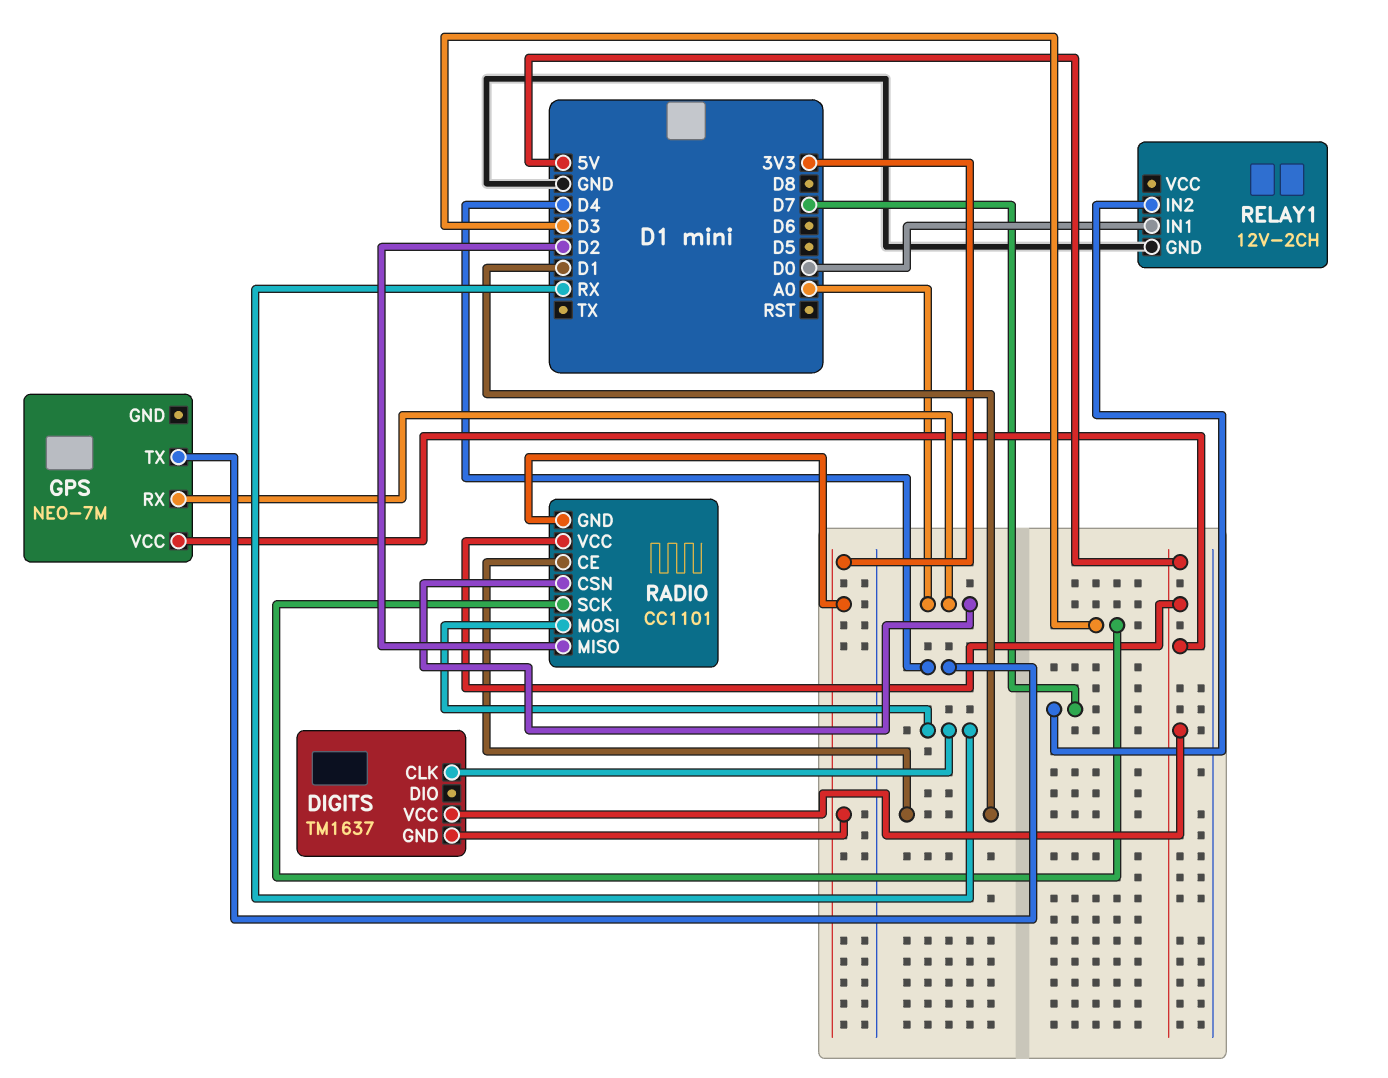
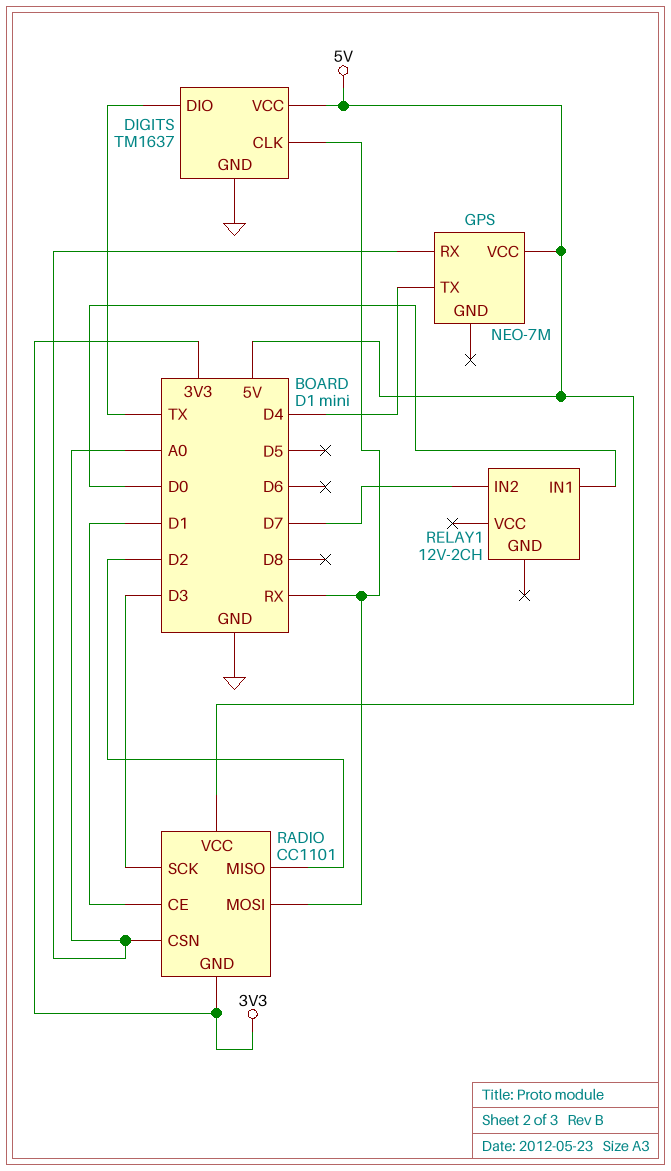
DIGITS pin DIO: none -> TX
DIGITS pin GND: 3V3 -> GND
RELAY1 pin GND: GND -> none

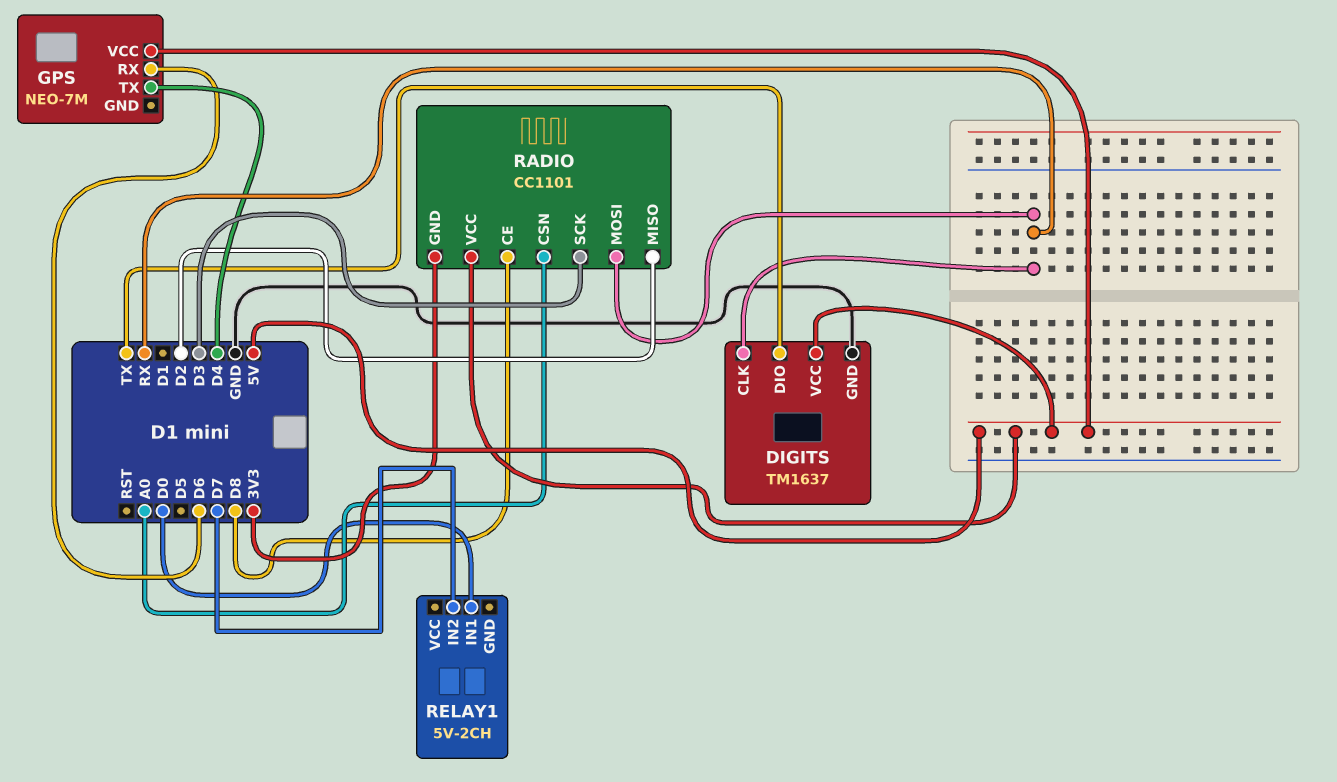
GPS pin RX: A0 -> D6
RADIO pin CE: D1 -> D8
RELAY1: 12V-2CH -> 5V-2CH

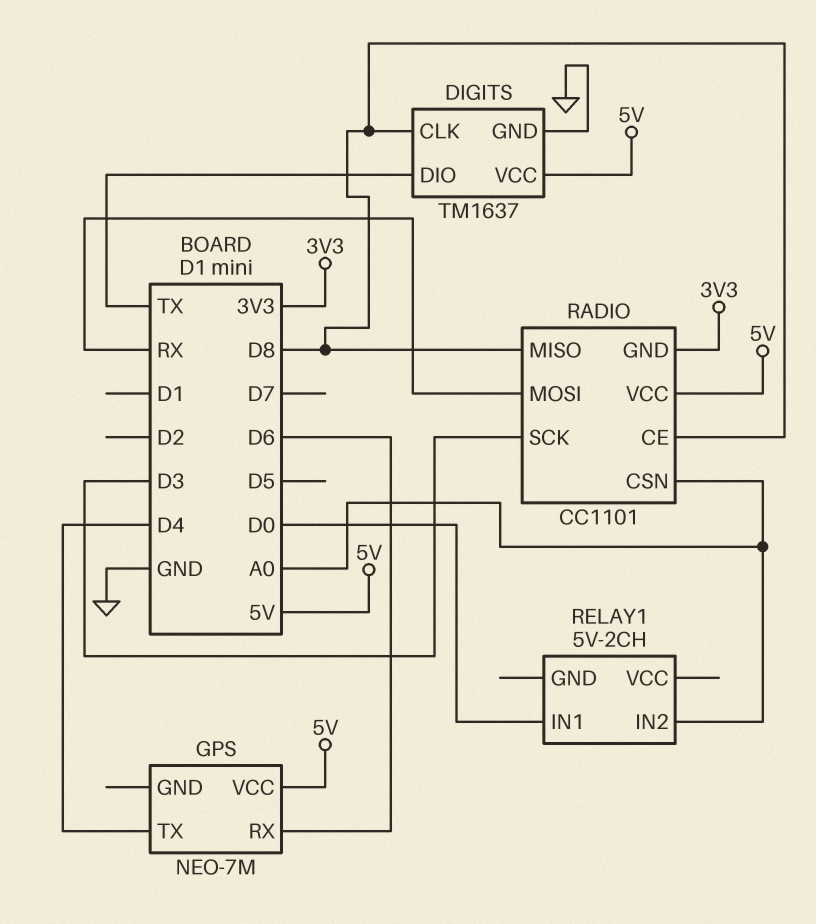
DIGITS pin CLK: RX -> D8
RADIO pin MISO: D2 -> D8
RELAY1 pin IN2: D7 -> A0

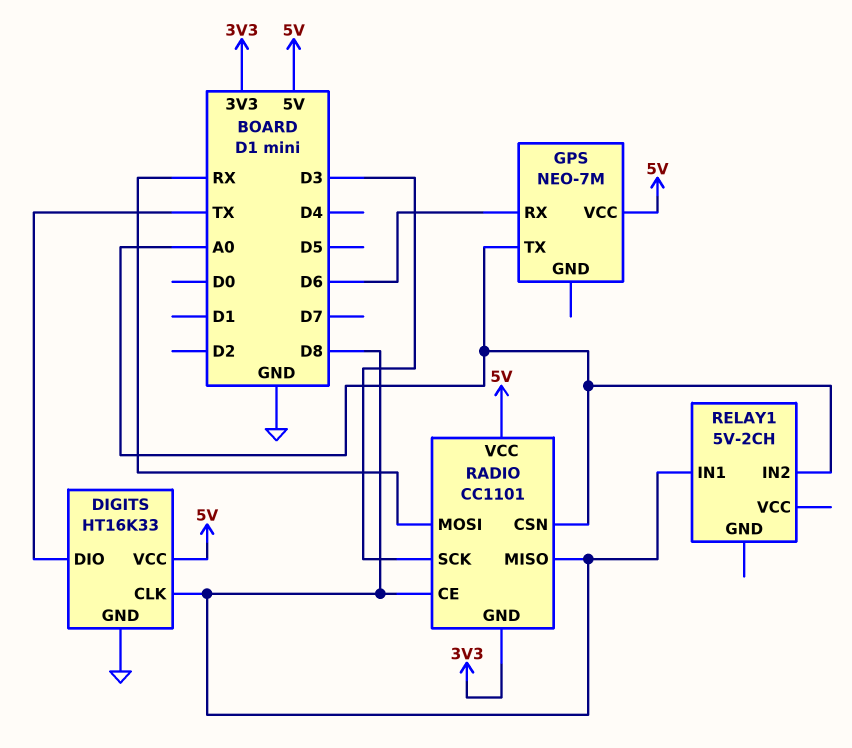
DIGITS: TM1637 -> HT16K33
GPS pin TX: D4 -> A0
RELAY1 pin IN1: D0 -> D8

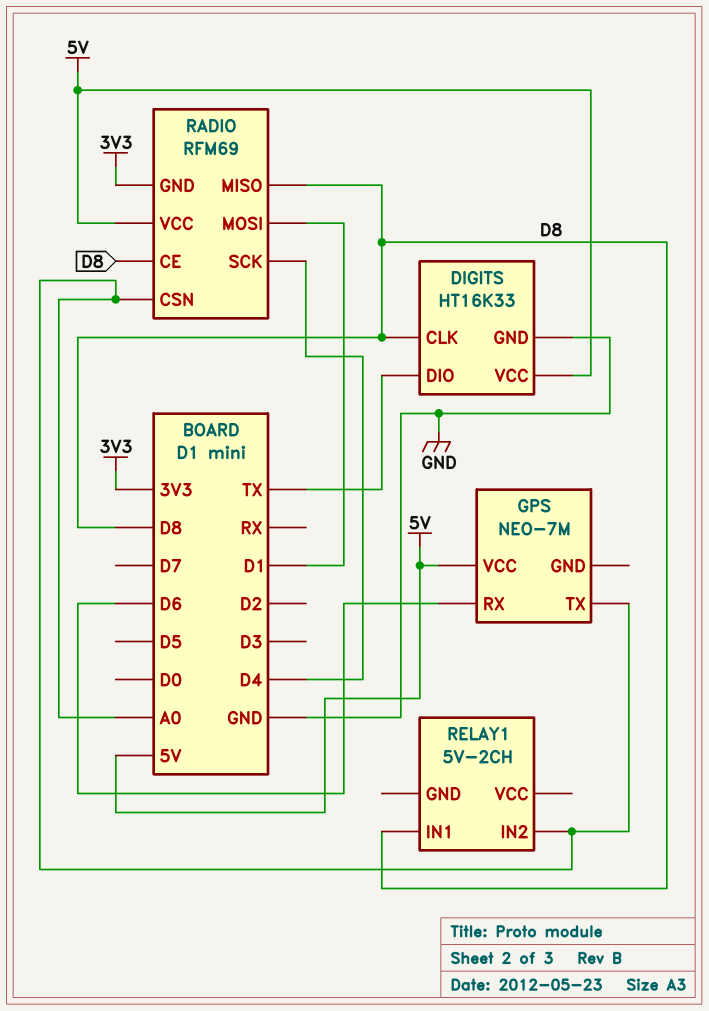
RADIO: CC1101 -> RFM69
RADIO pin MOSI: RX -> D1
RADIO pin SCK: D3 -> D4

